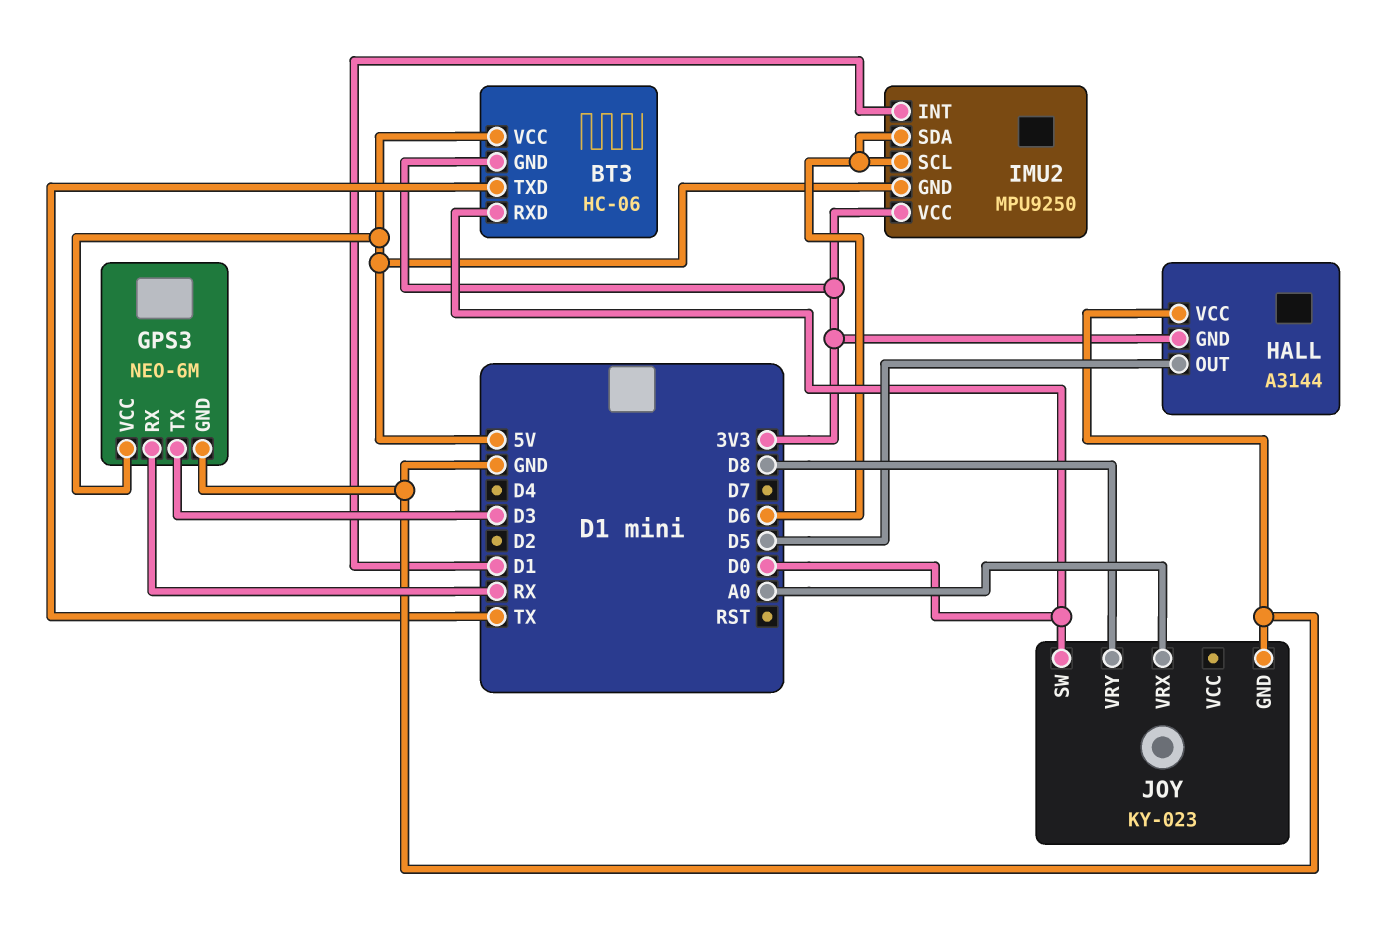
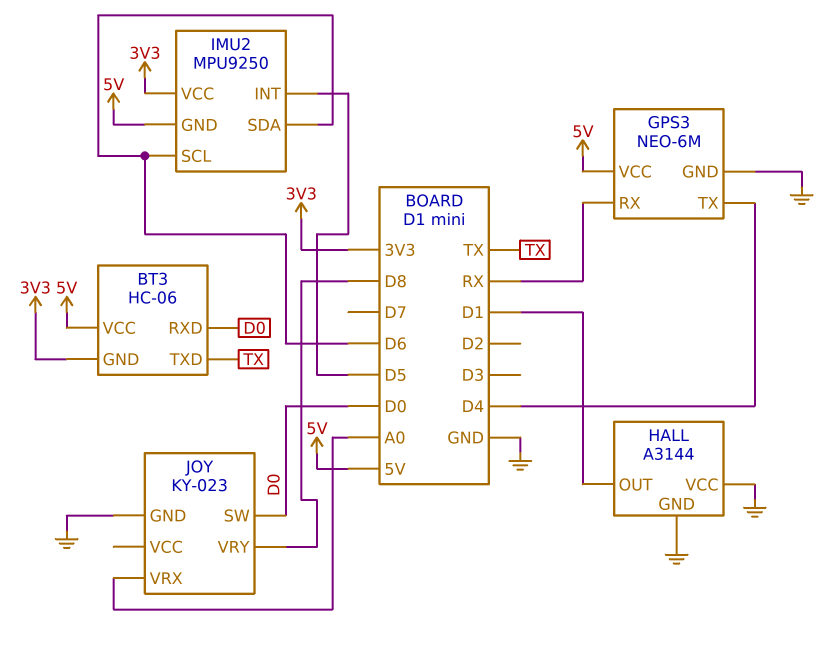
GPS3 pin TX: D3 -> D4
HALL pin GND: 3V3 -> GND
HALL pin OUT: D5 -> D1
IMU2 pin INT: D1 -> D5

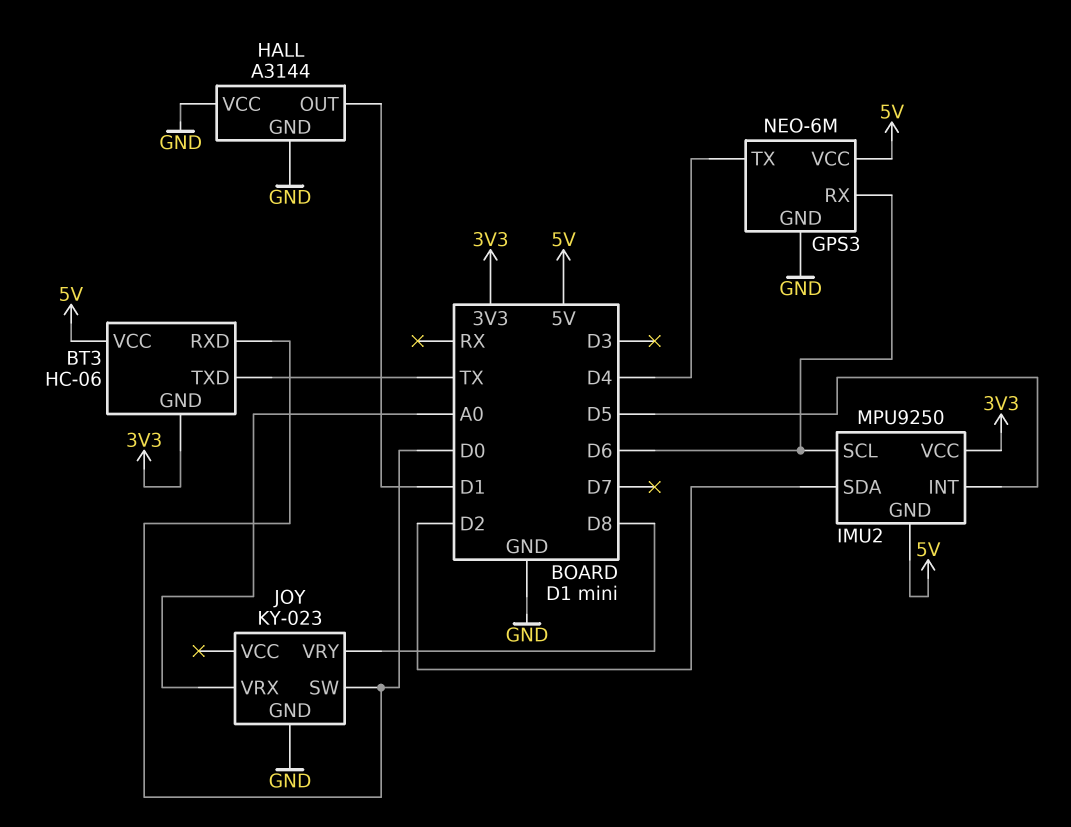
GPS3 pin RX: RX -> D6
IMU2 pin SDA: D6 -> D2

